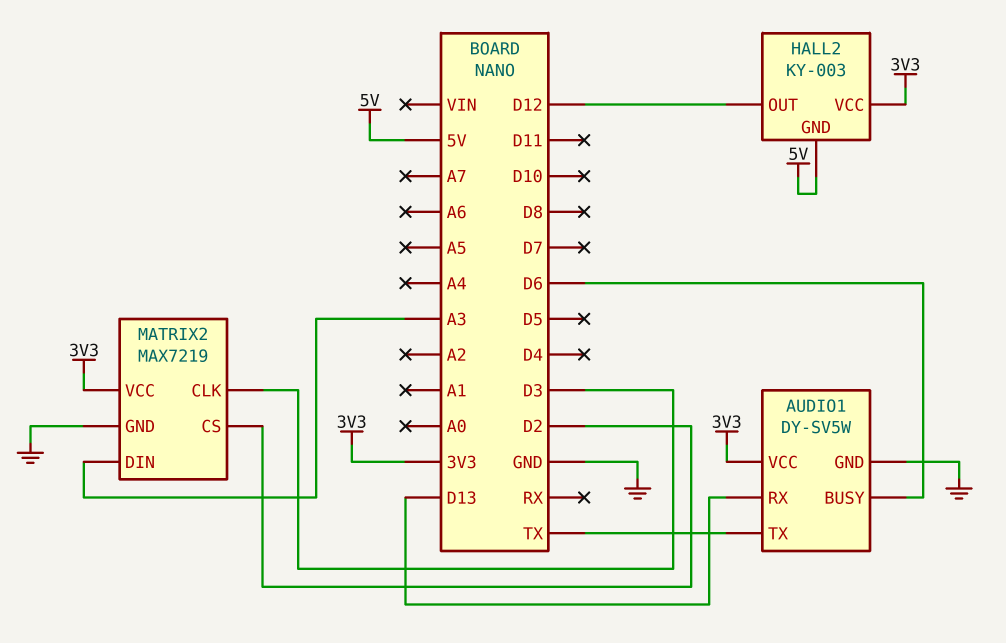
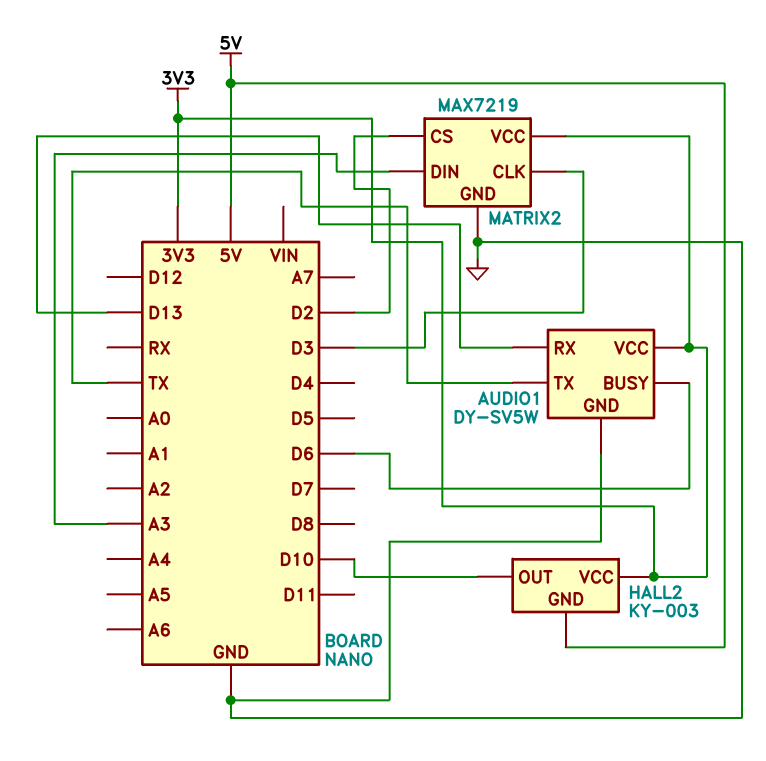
HALL2 pin OUT: D12 -> D10

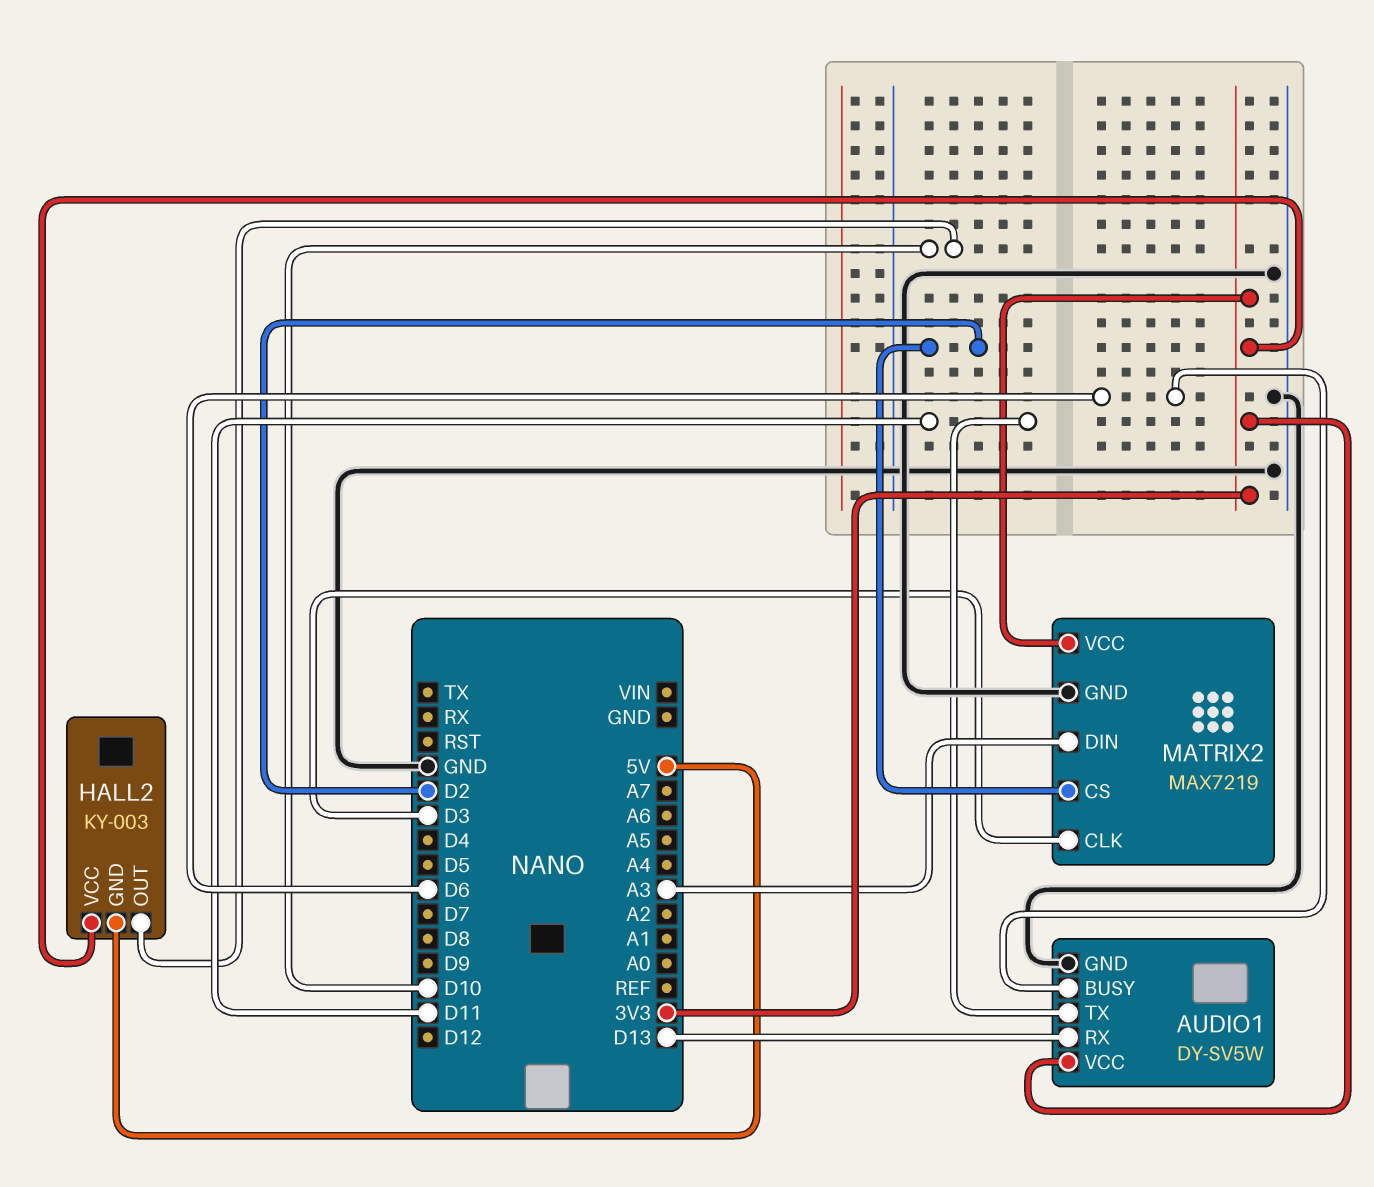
AUDIO1 pin TX: TX -> D11

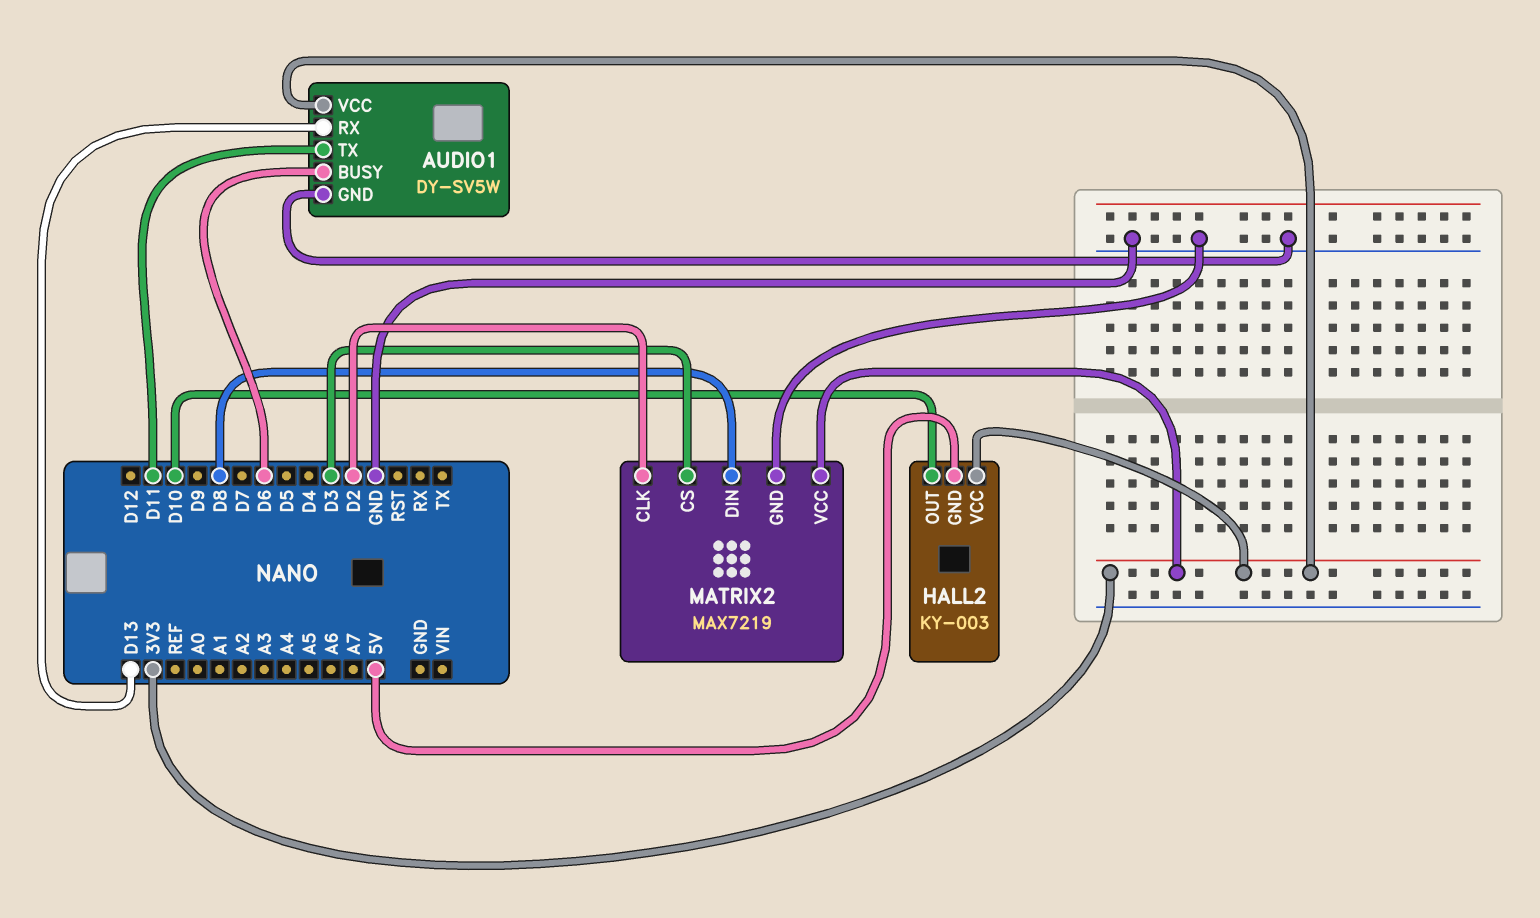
MATRIX2 pin CLK: D3 -> D2
MATRIX2 pin CS: D2 -> D3
MATRIX2 pin DIN: A3 -> D8

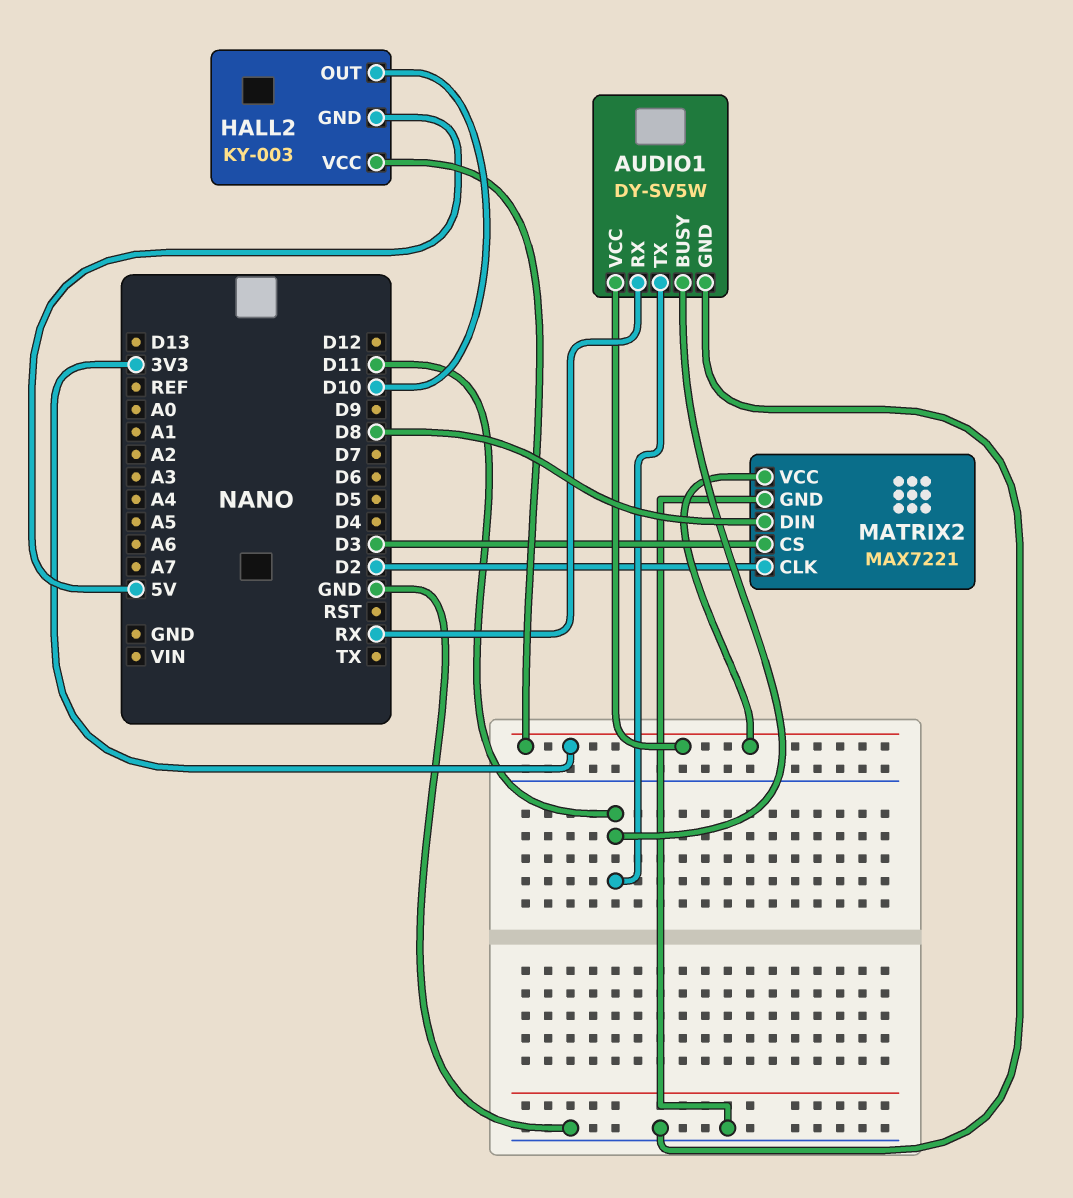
AUDIO1 pin BUSY: D6 -> D11
AUDIO1 pin RX: D13 -> RX
MATRIX2: MAX7219 -> MAX7221

